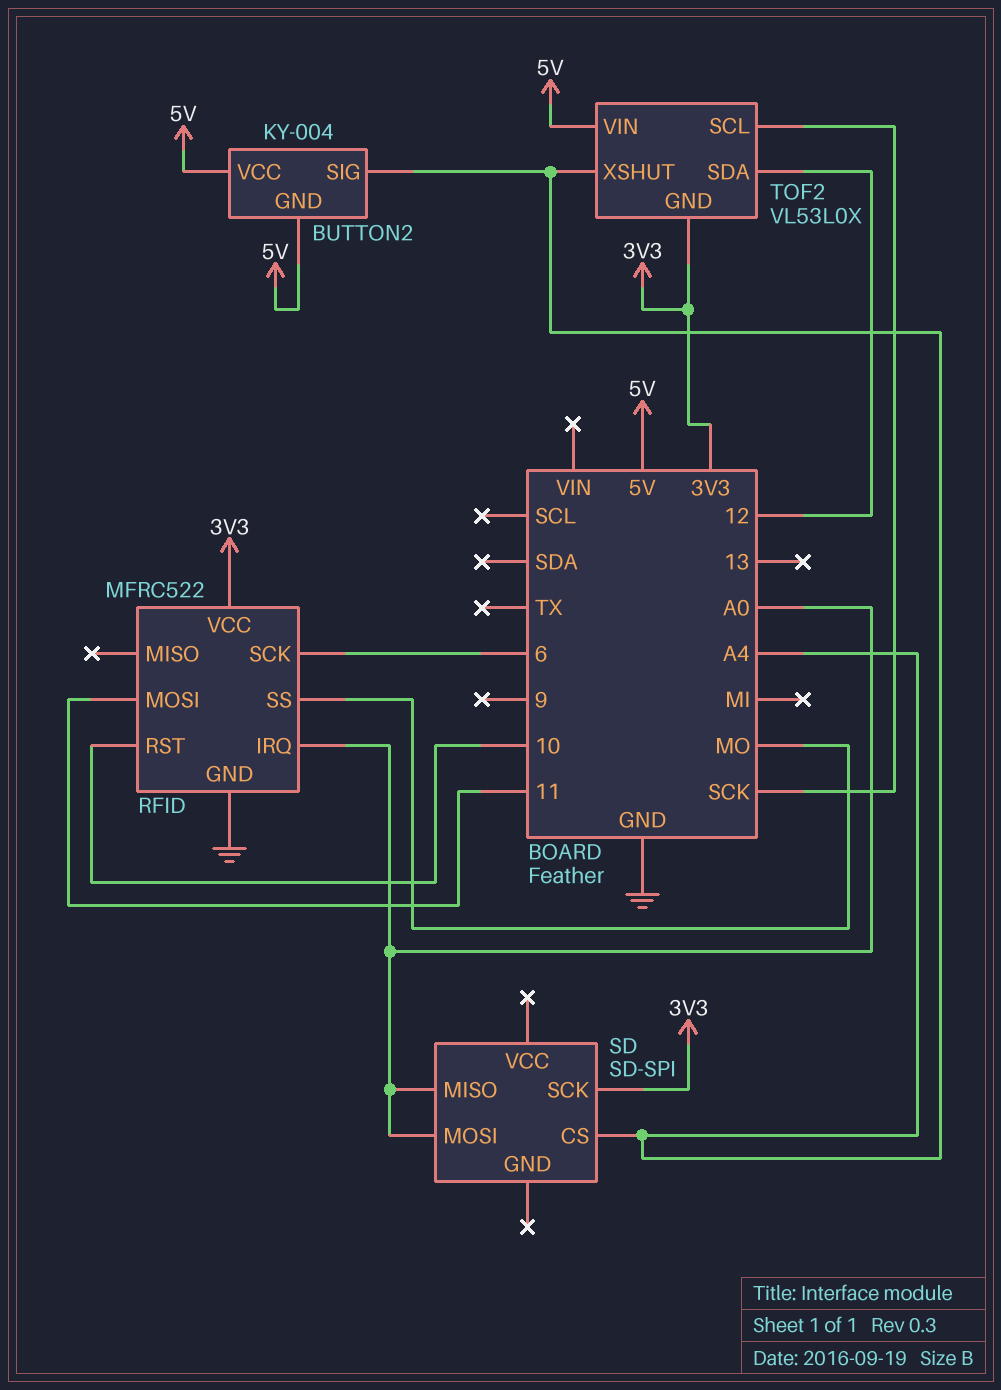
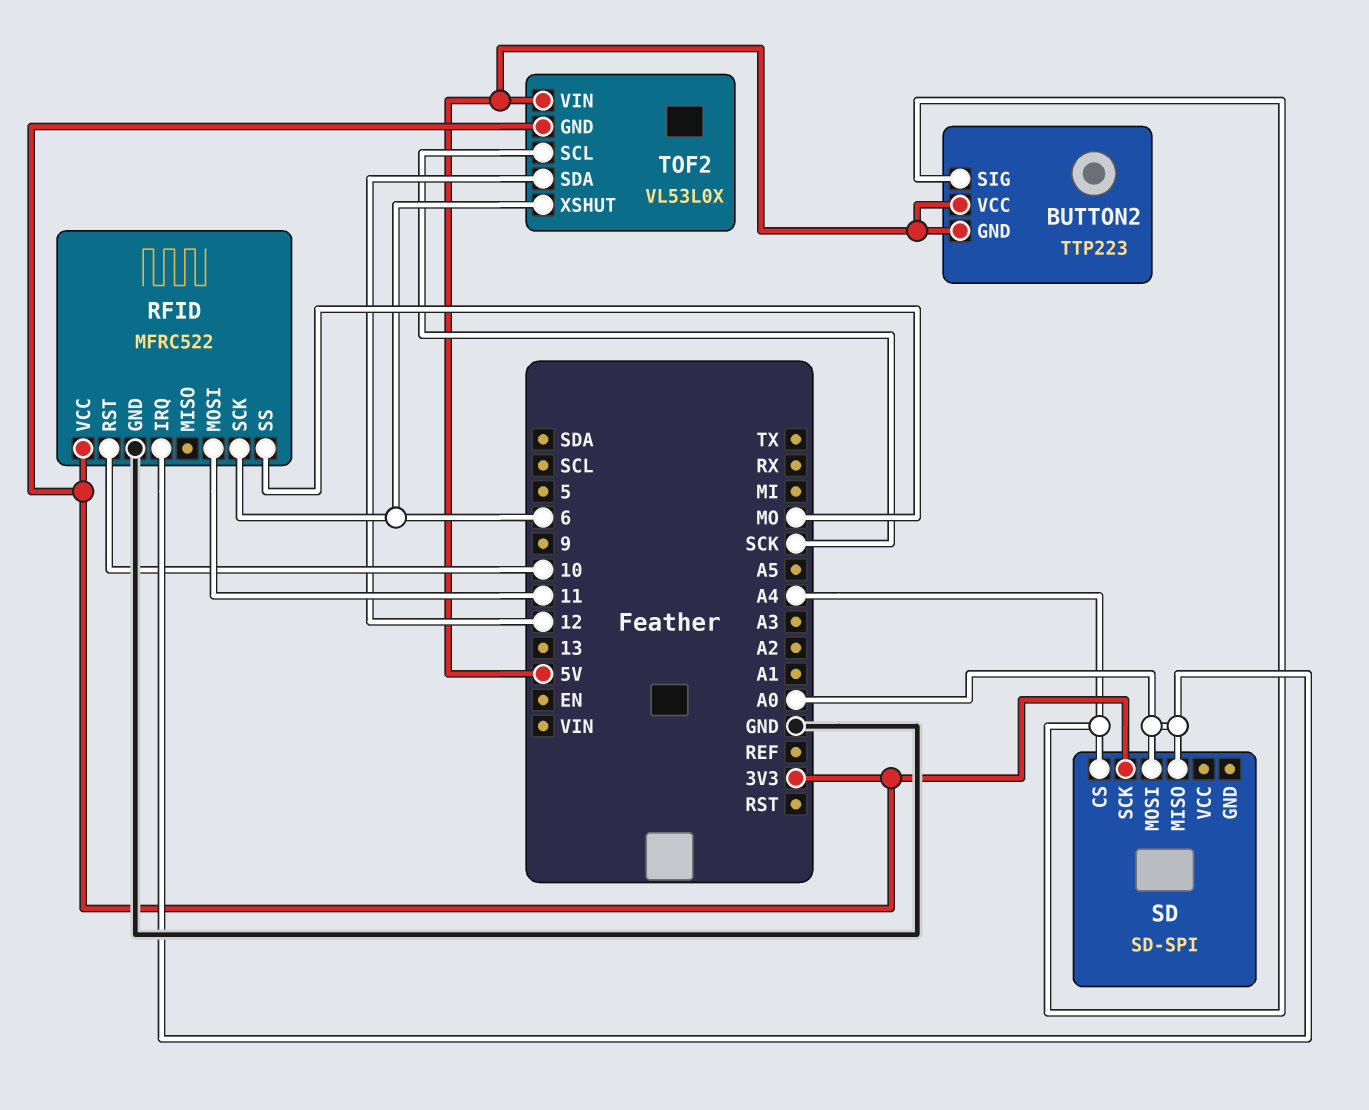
BUTTON2: KY-004 -> TTP223
TOF2 pin XSHUT: A4 -> 6

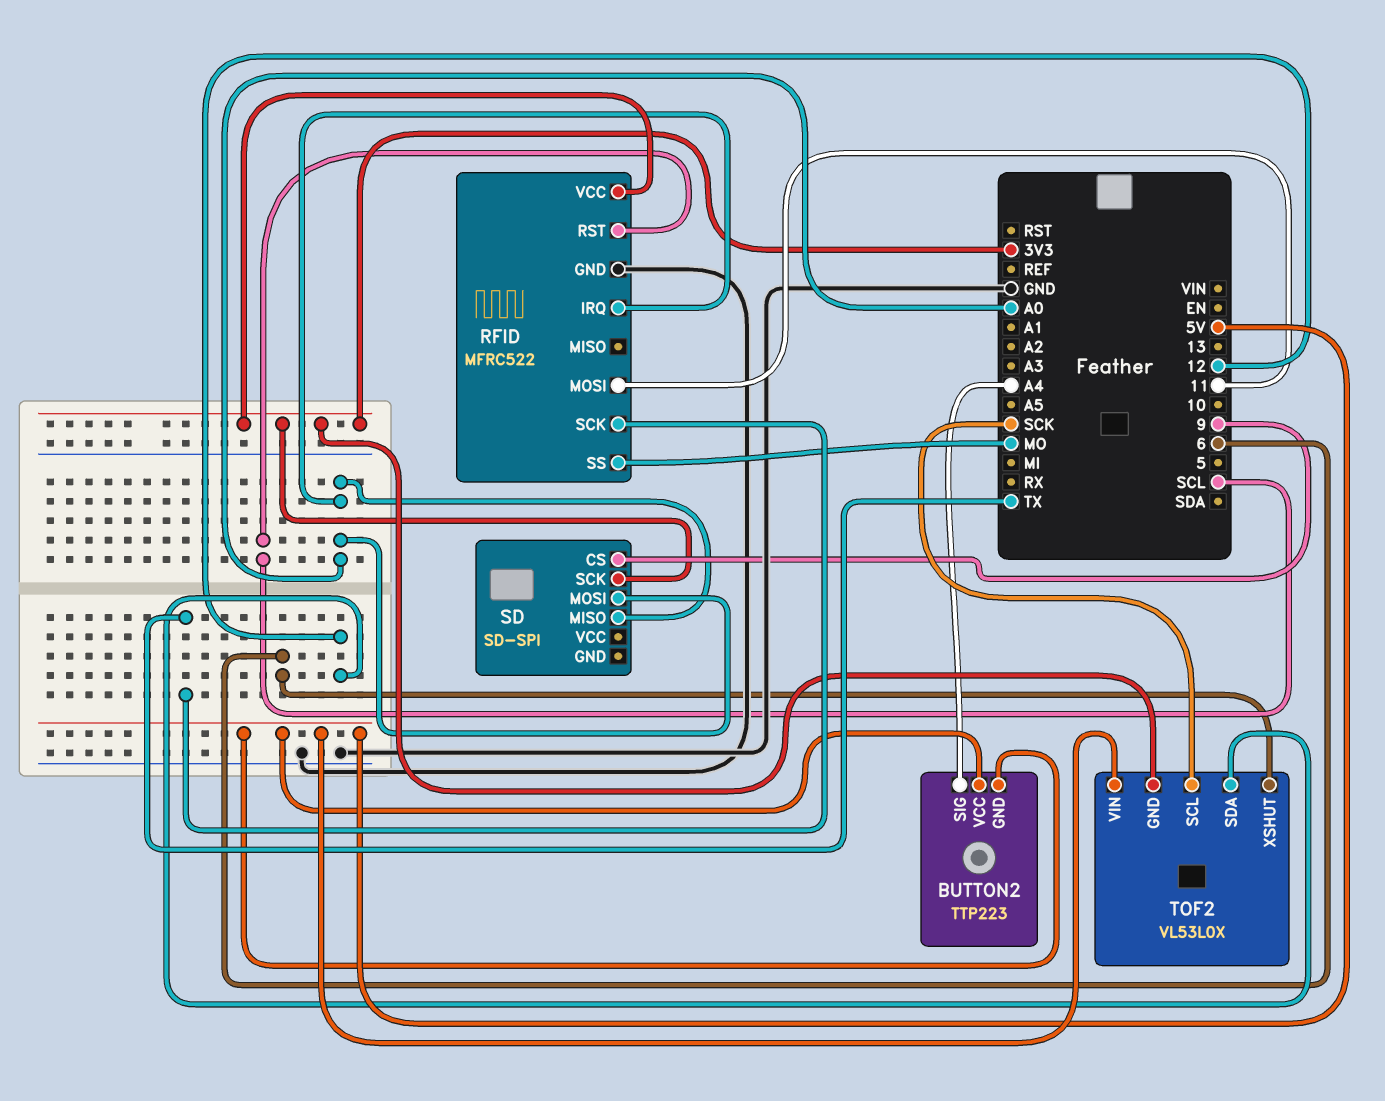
RFID pin RST: 10 -> SCL
RFID pin SCK: 6 -> TX
SD pin CS: A4 -> 9

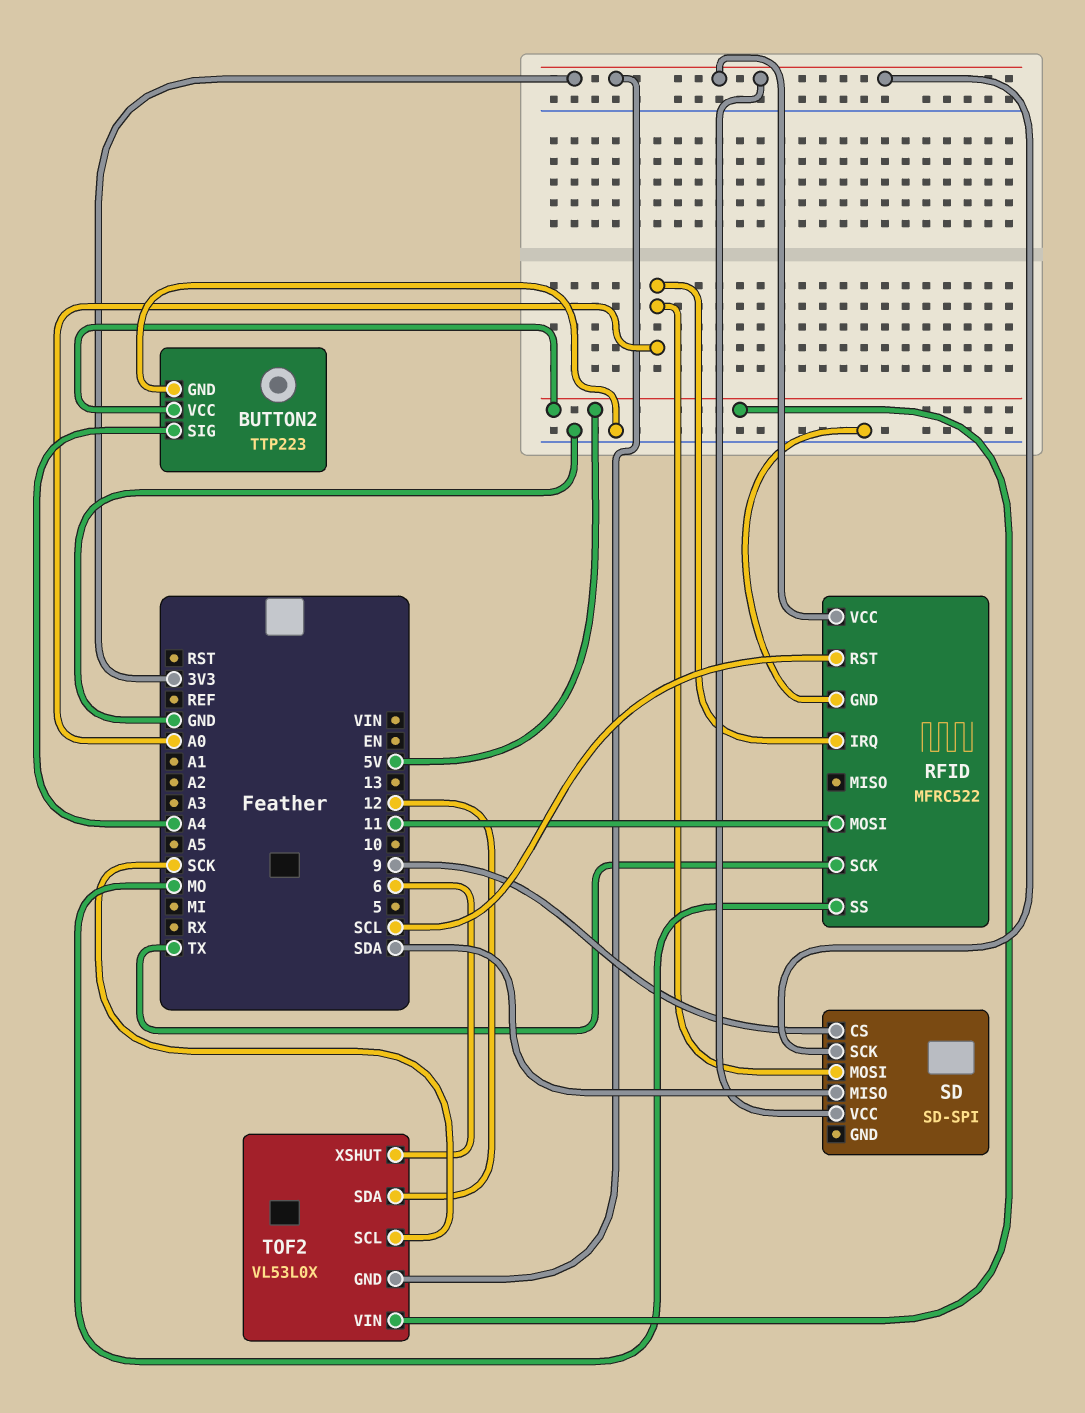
BUTTON2 pin GND: 5V -> GND
SD pin MISO: A0 -> SDA
SD pin VCC: none -> 3V3

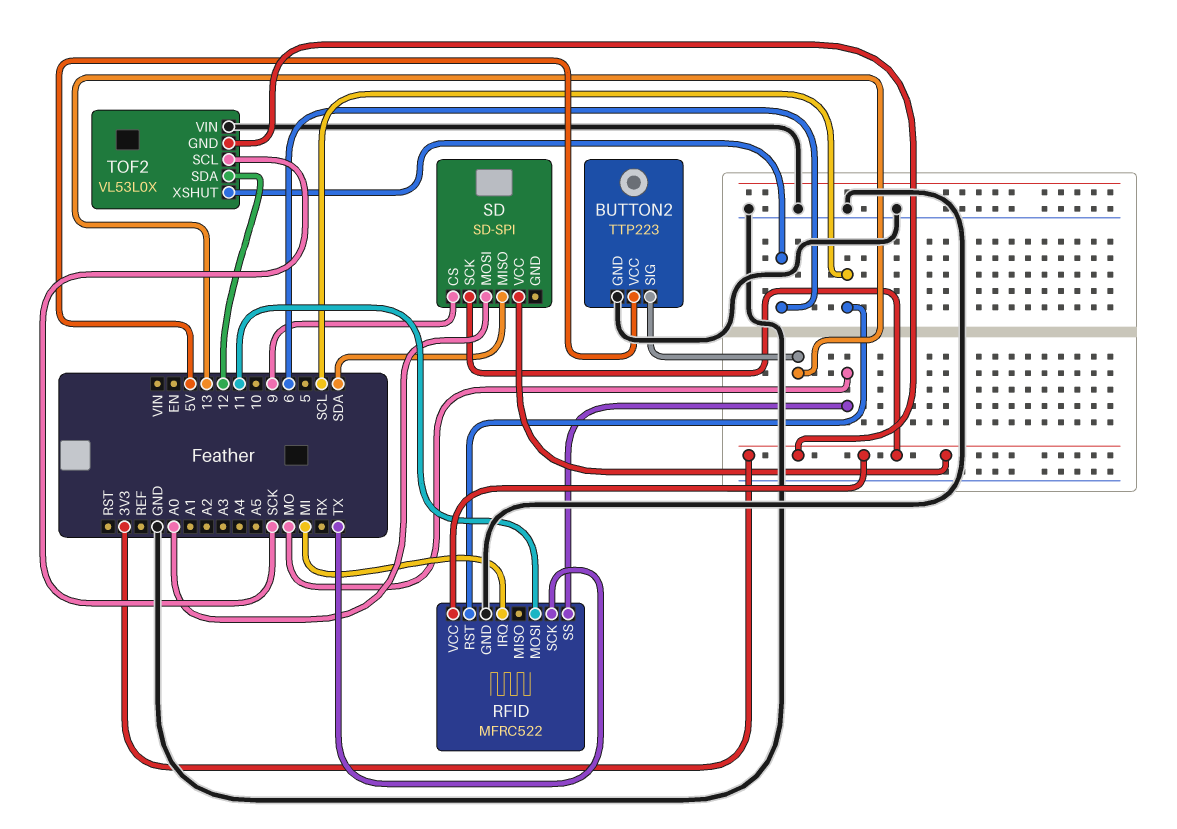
BUTTON2 pin SIG: A4 -> 13
RFID pin IRQ: A0 -> MI
TOF2 pin VIN: 5V -> GND

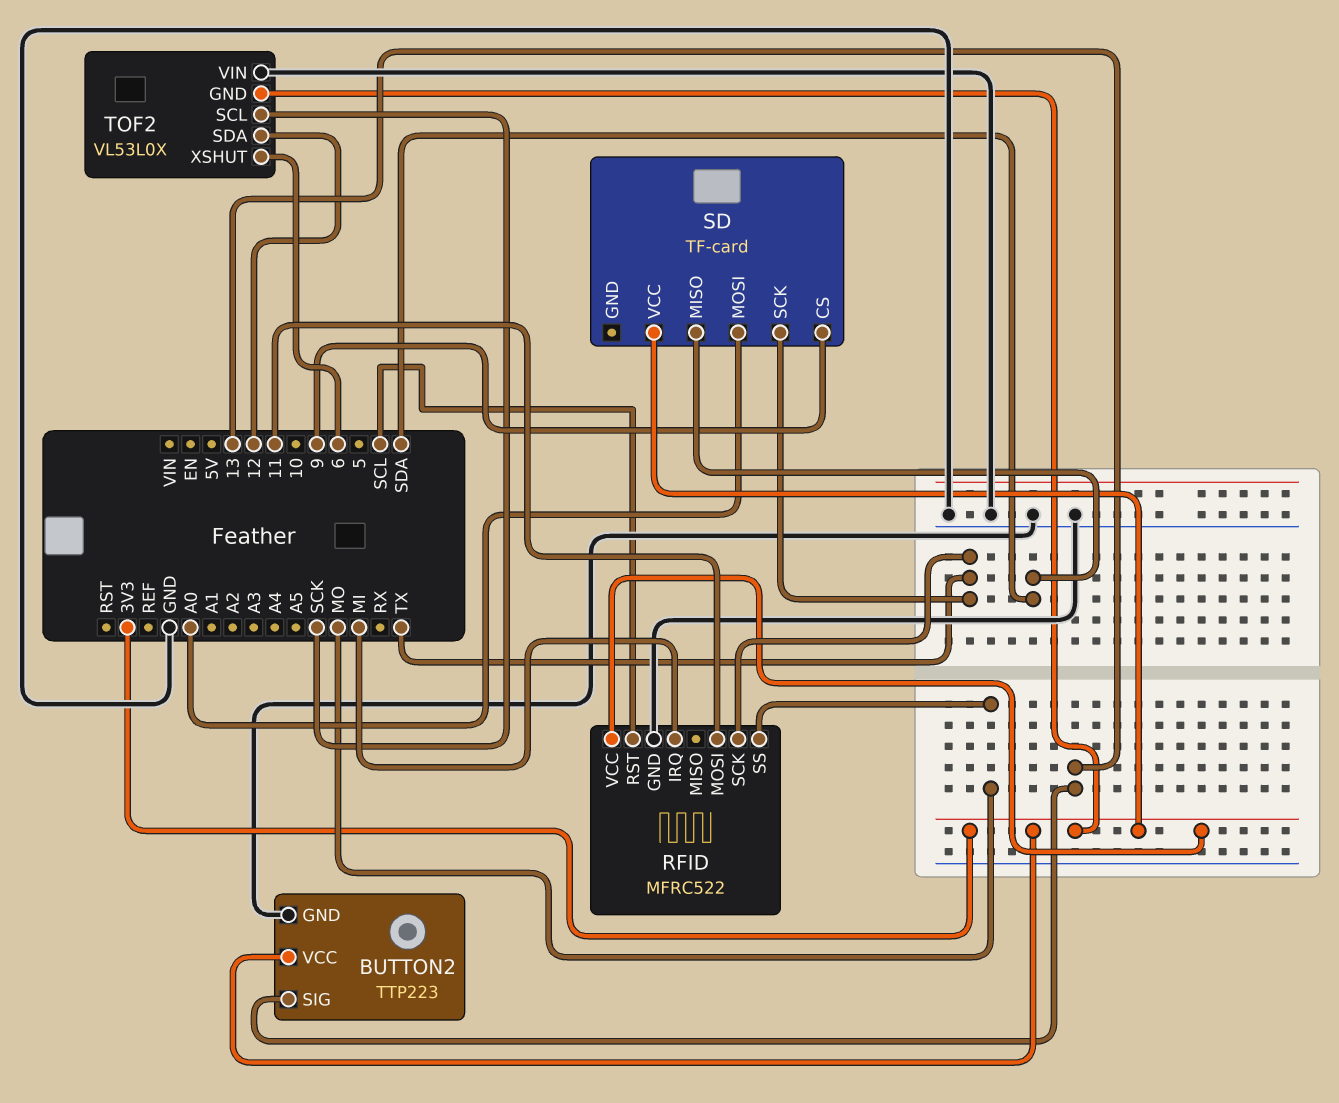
BUTTON2 pin VCC: 5V -> 3V3
SD: SD-SPI -> TF-card
SD pin SCK: 3V3 -> TX

